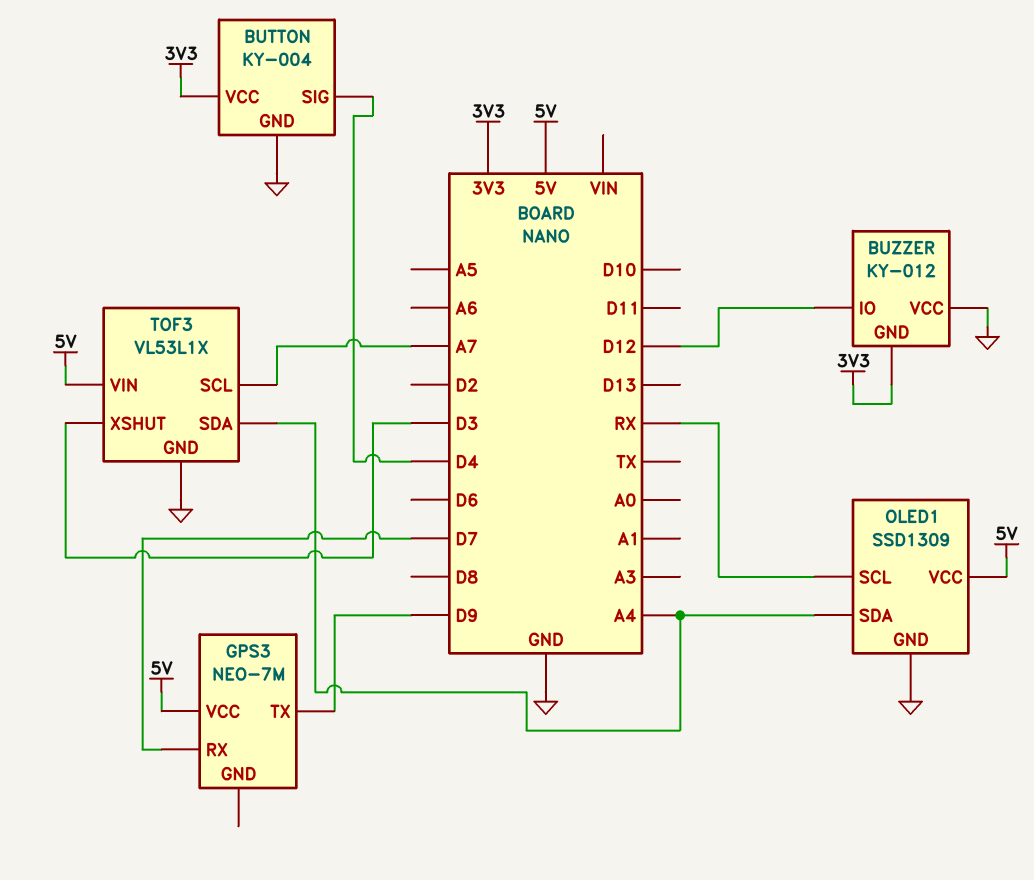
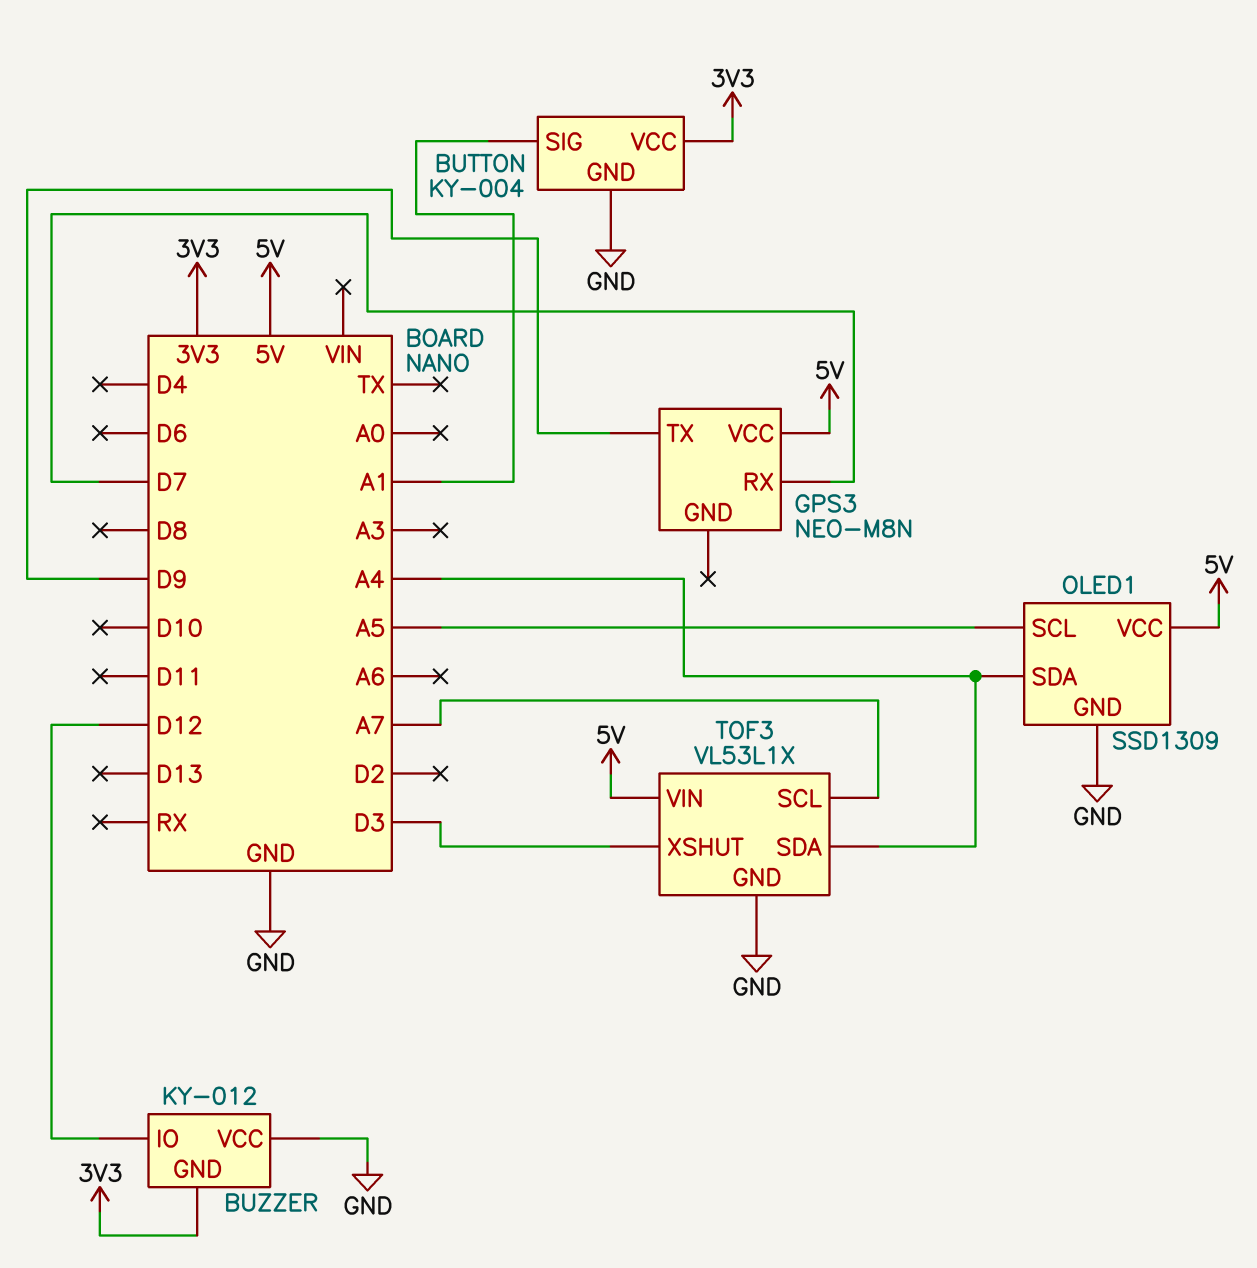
BUTTON pin SIG: D4 -> A1
GPS3: NEO-7M -> NEO-M8N
OLED1 pin SCL: RX -> A5

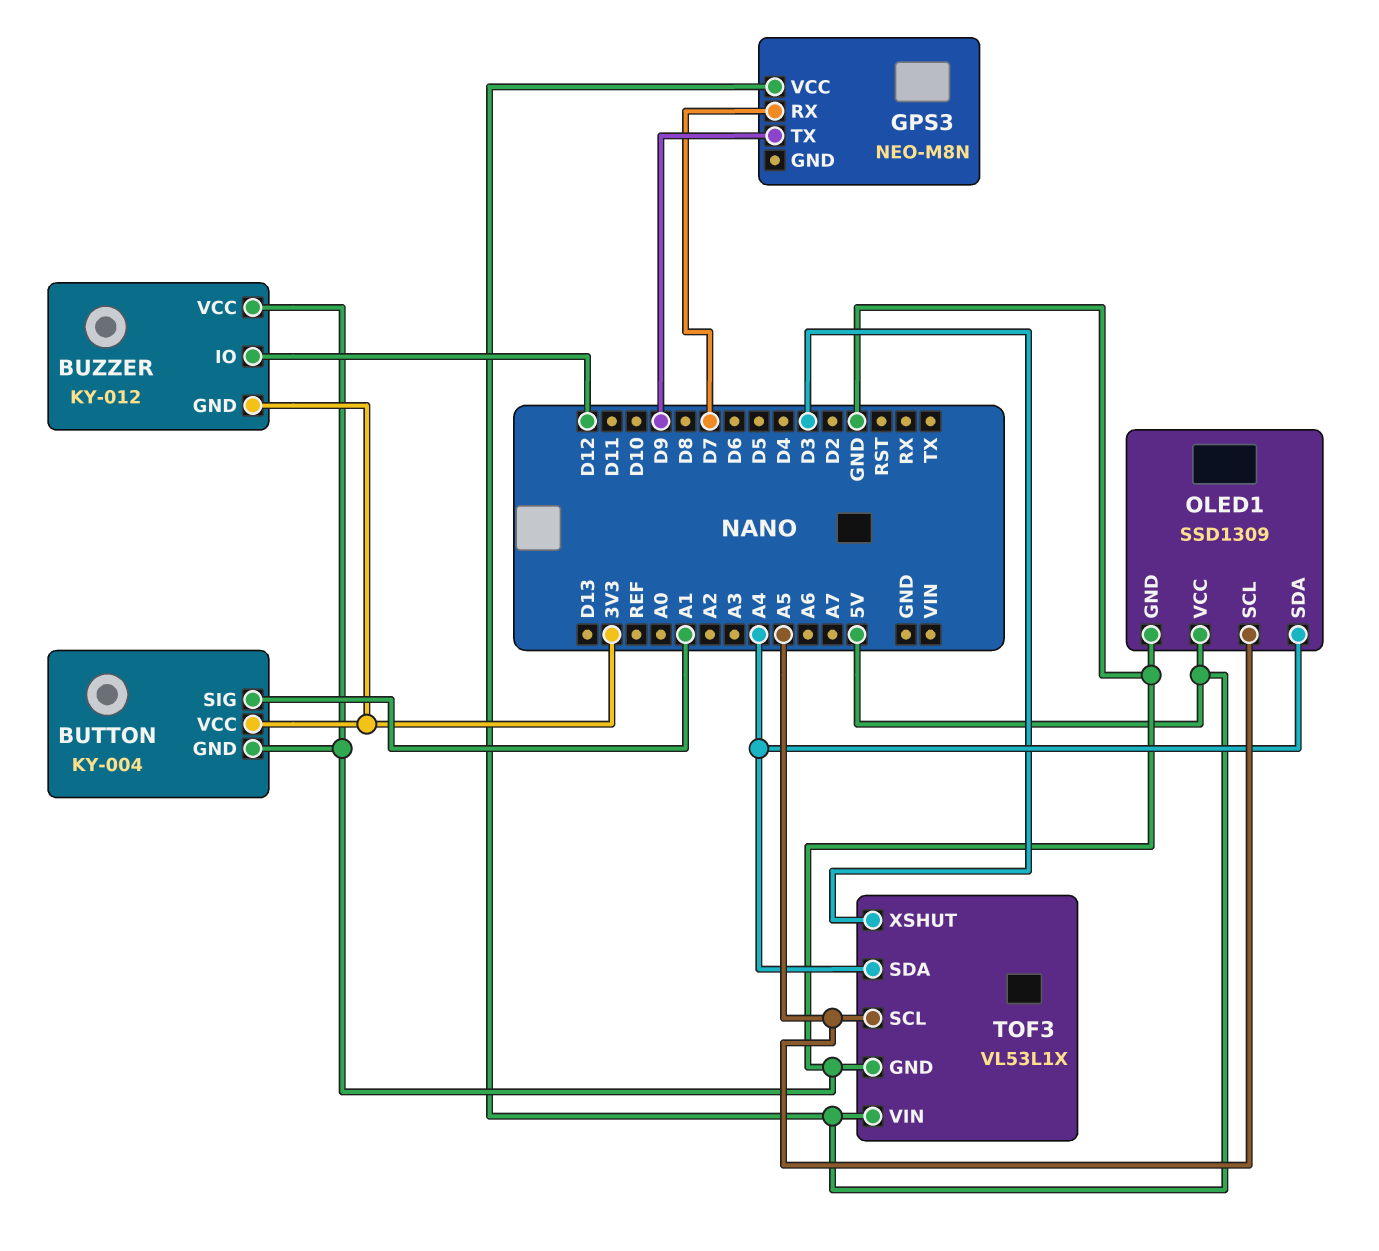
TOF3 pin SCL: A7 -> A5

